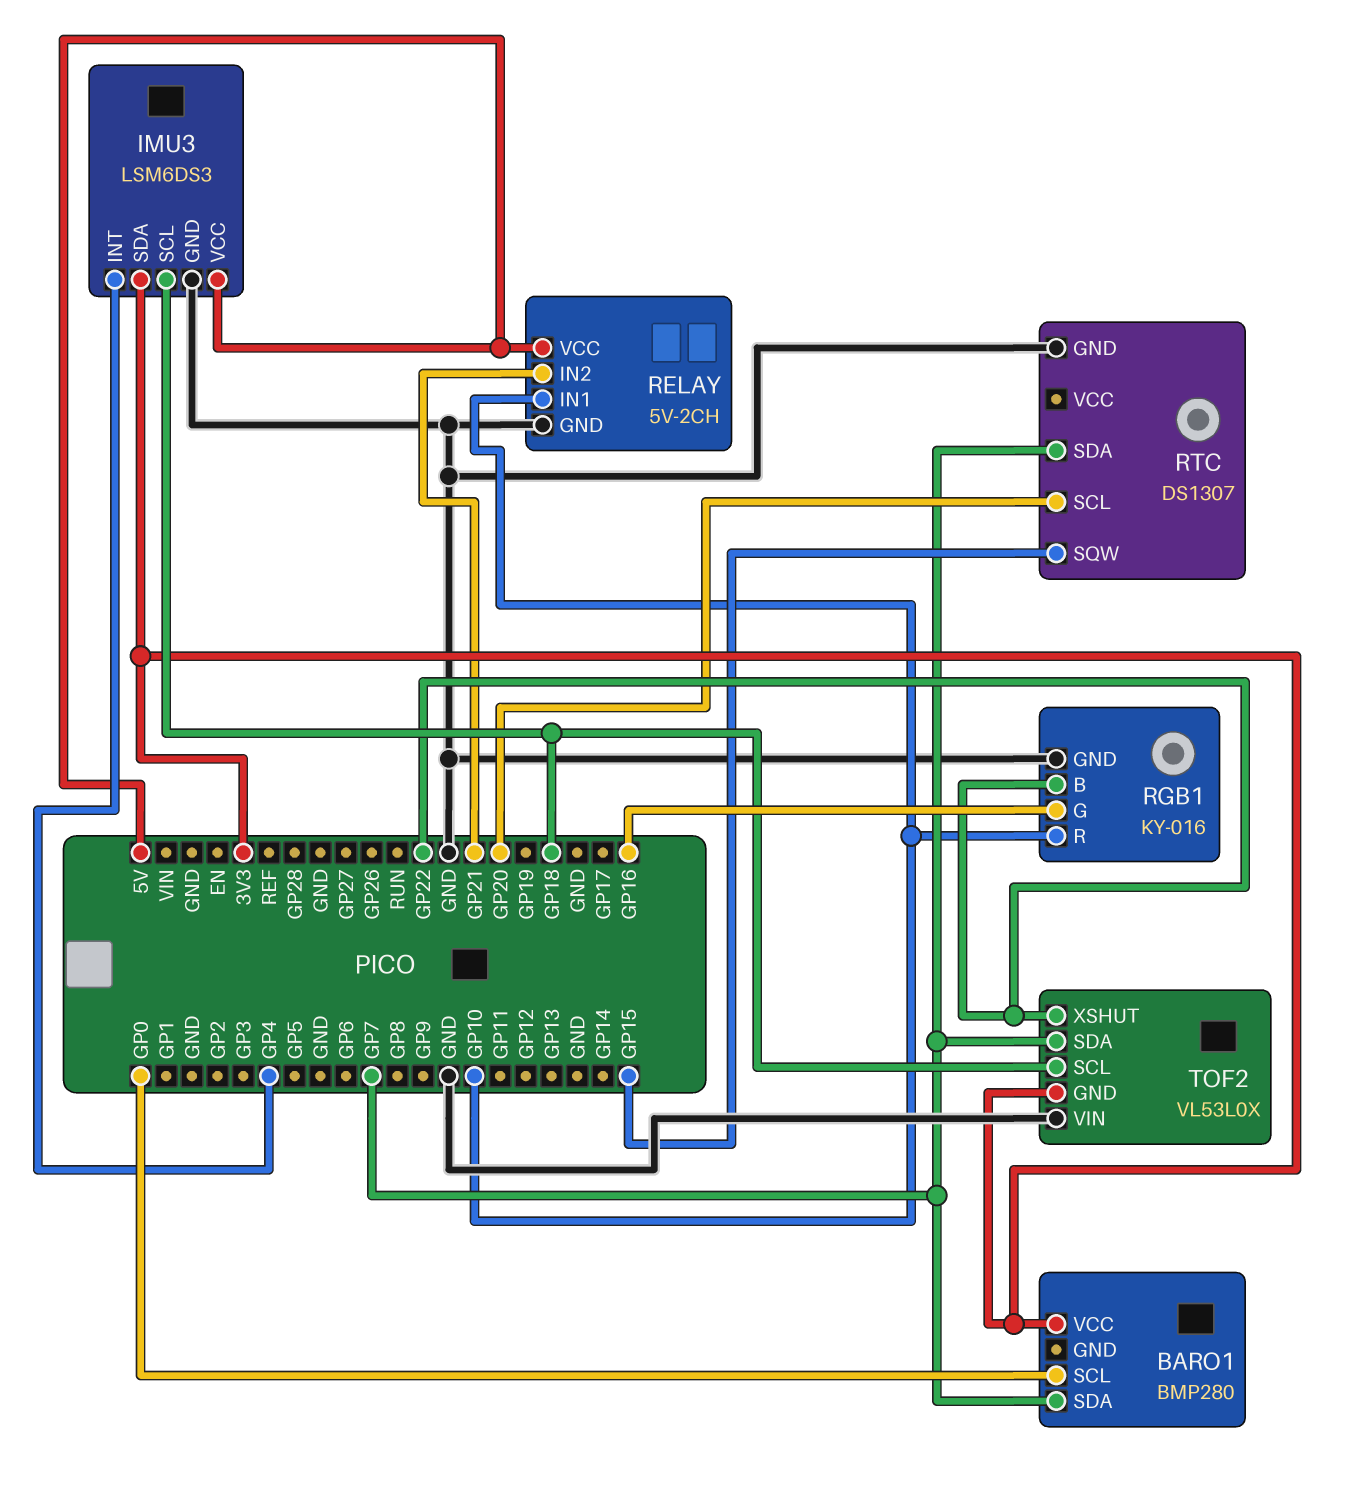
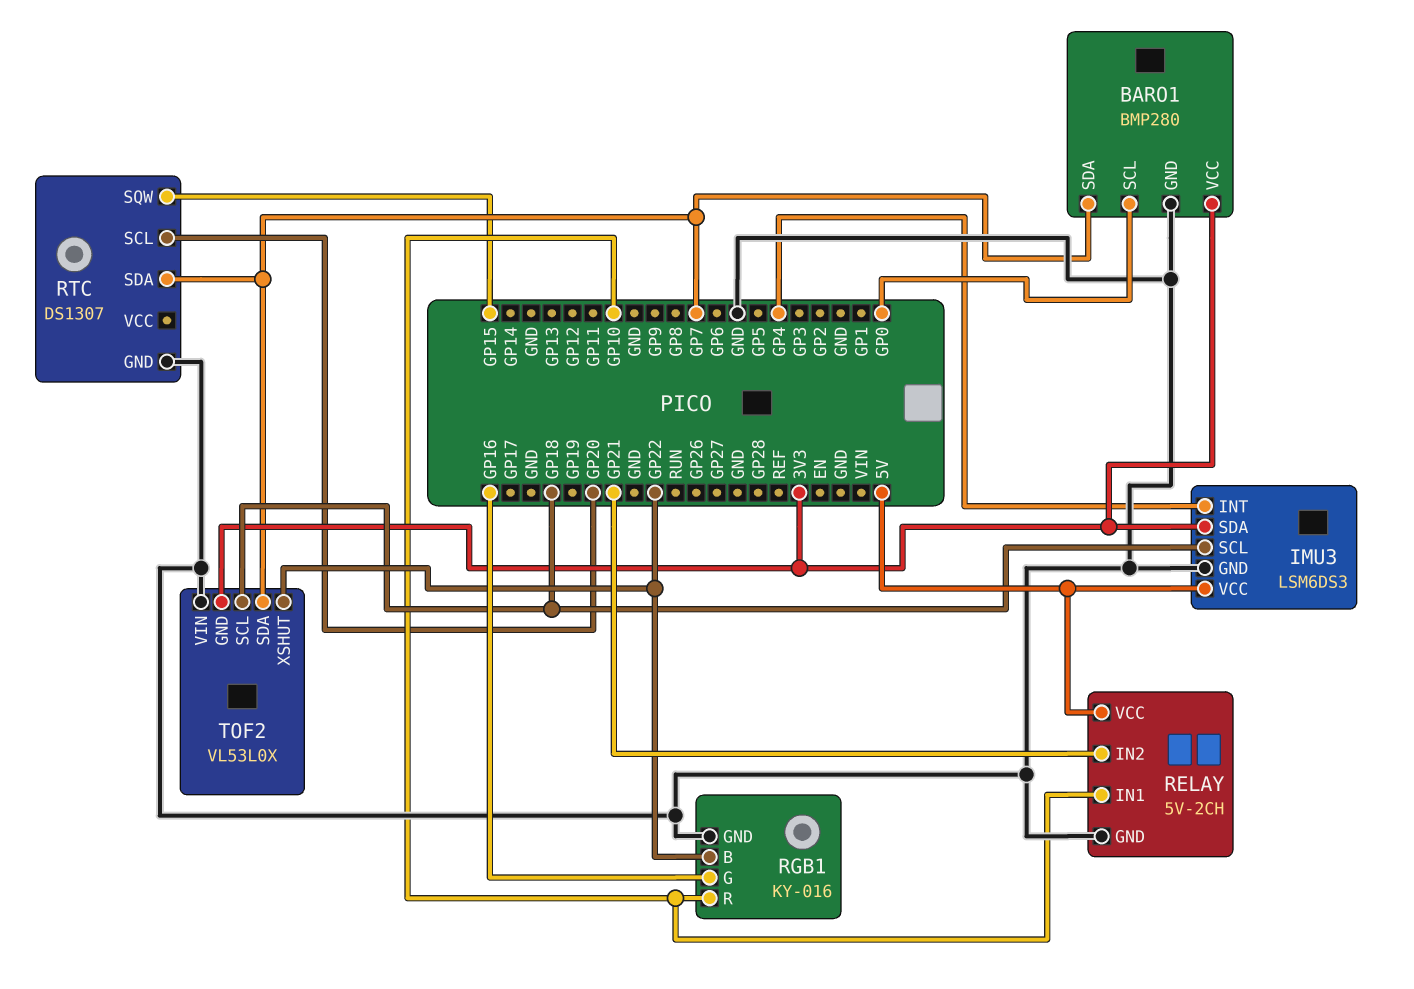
BARO1 pin GND: none -> GND

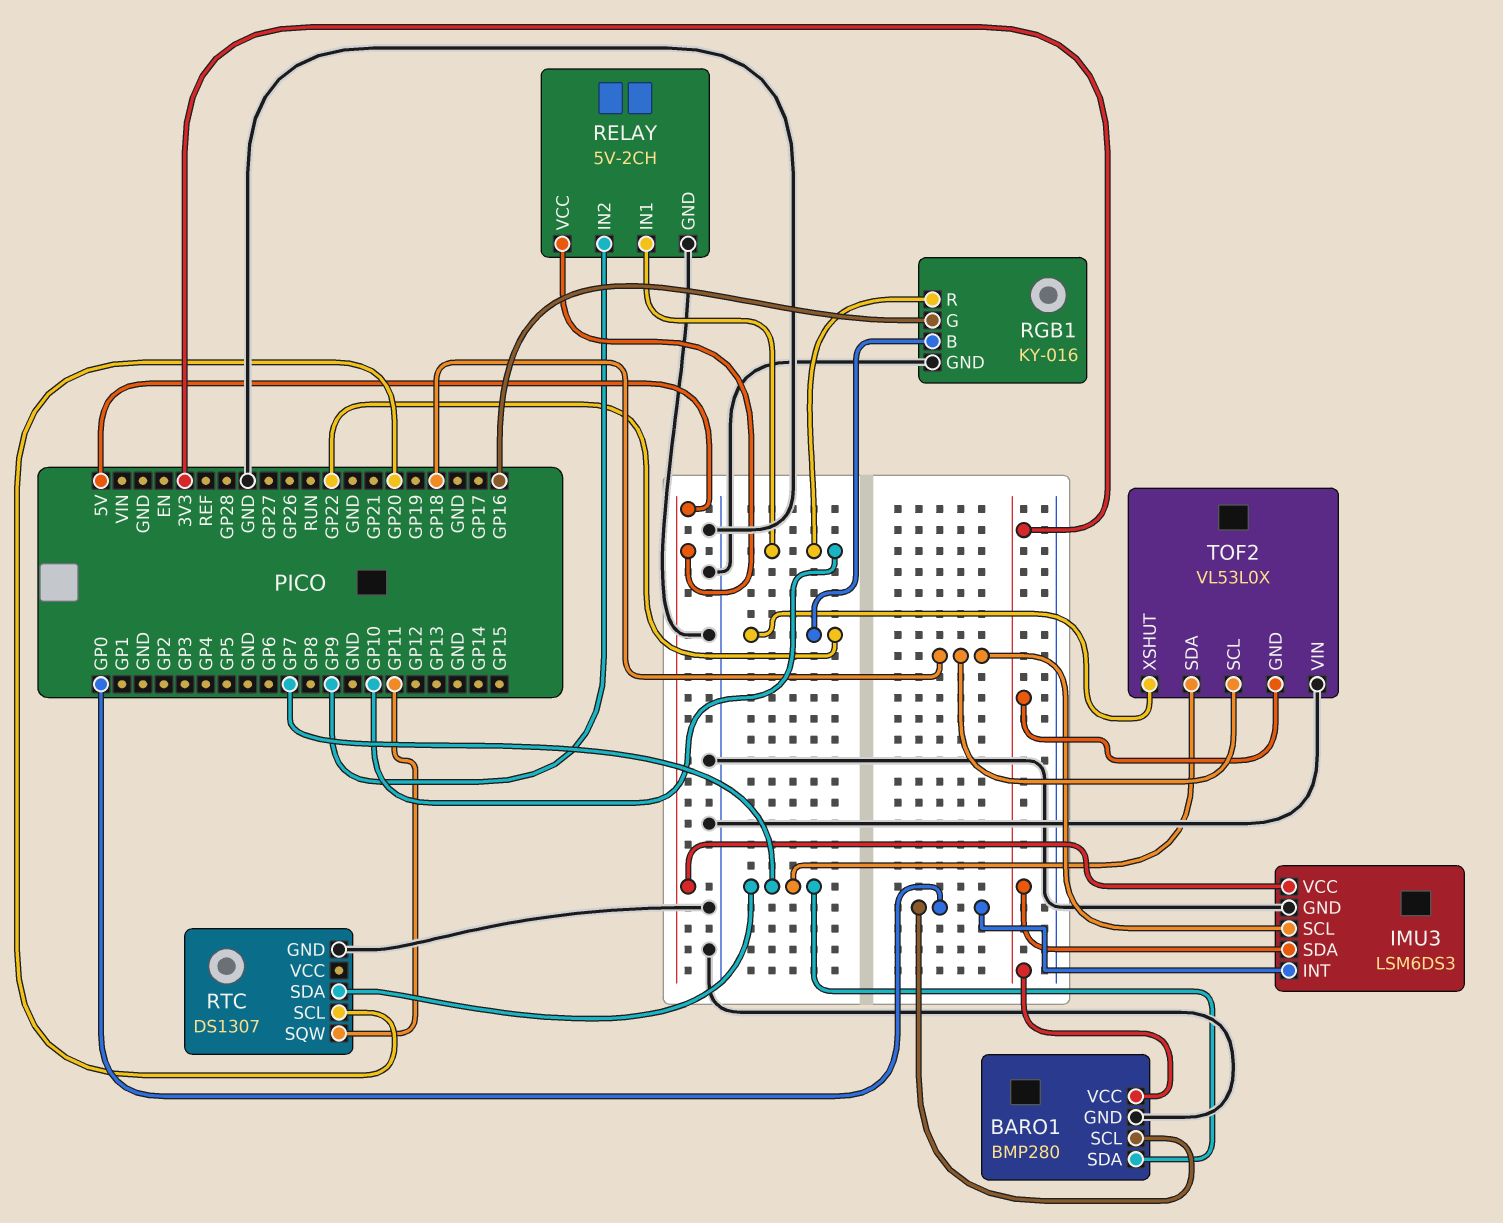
IMU3 pin INT: GP4 -> GP0
RELAY pin IN2: GP21 -> GP9
RTC pin SQW: GP15 -> GP11

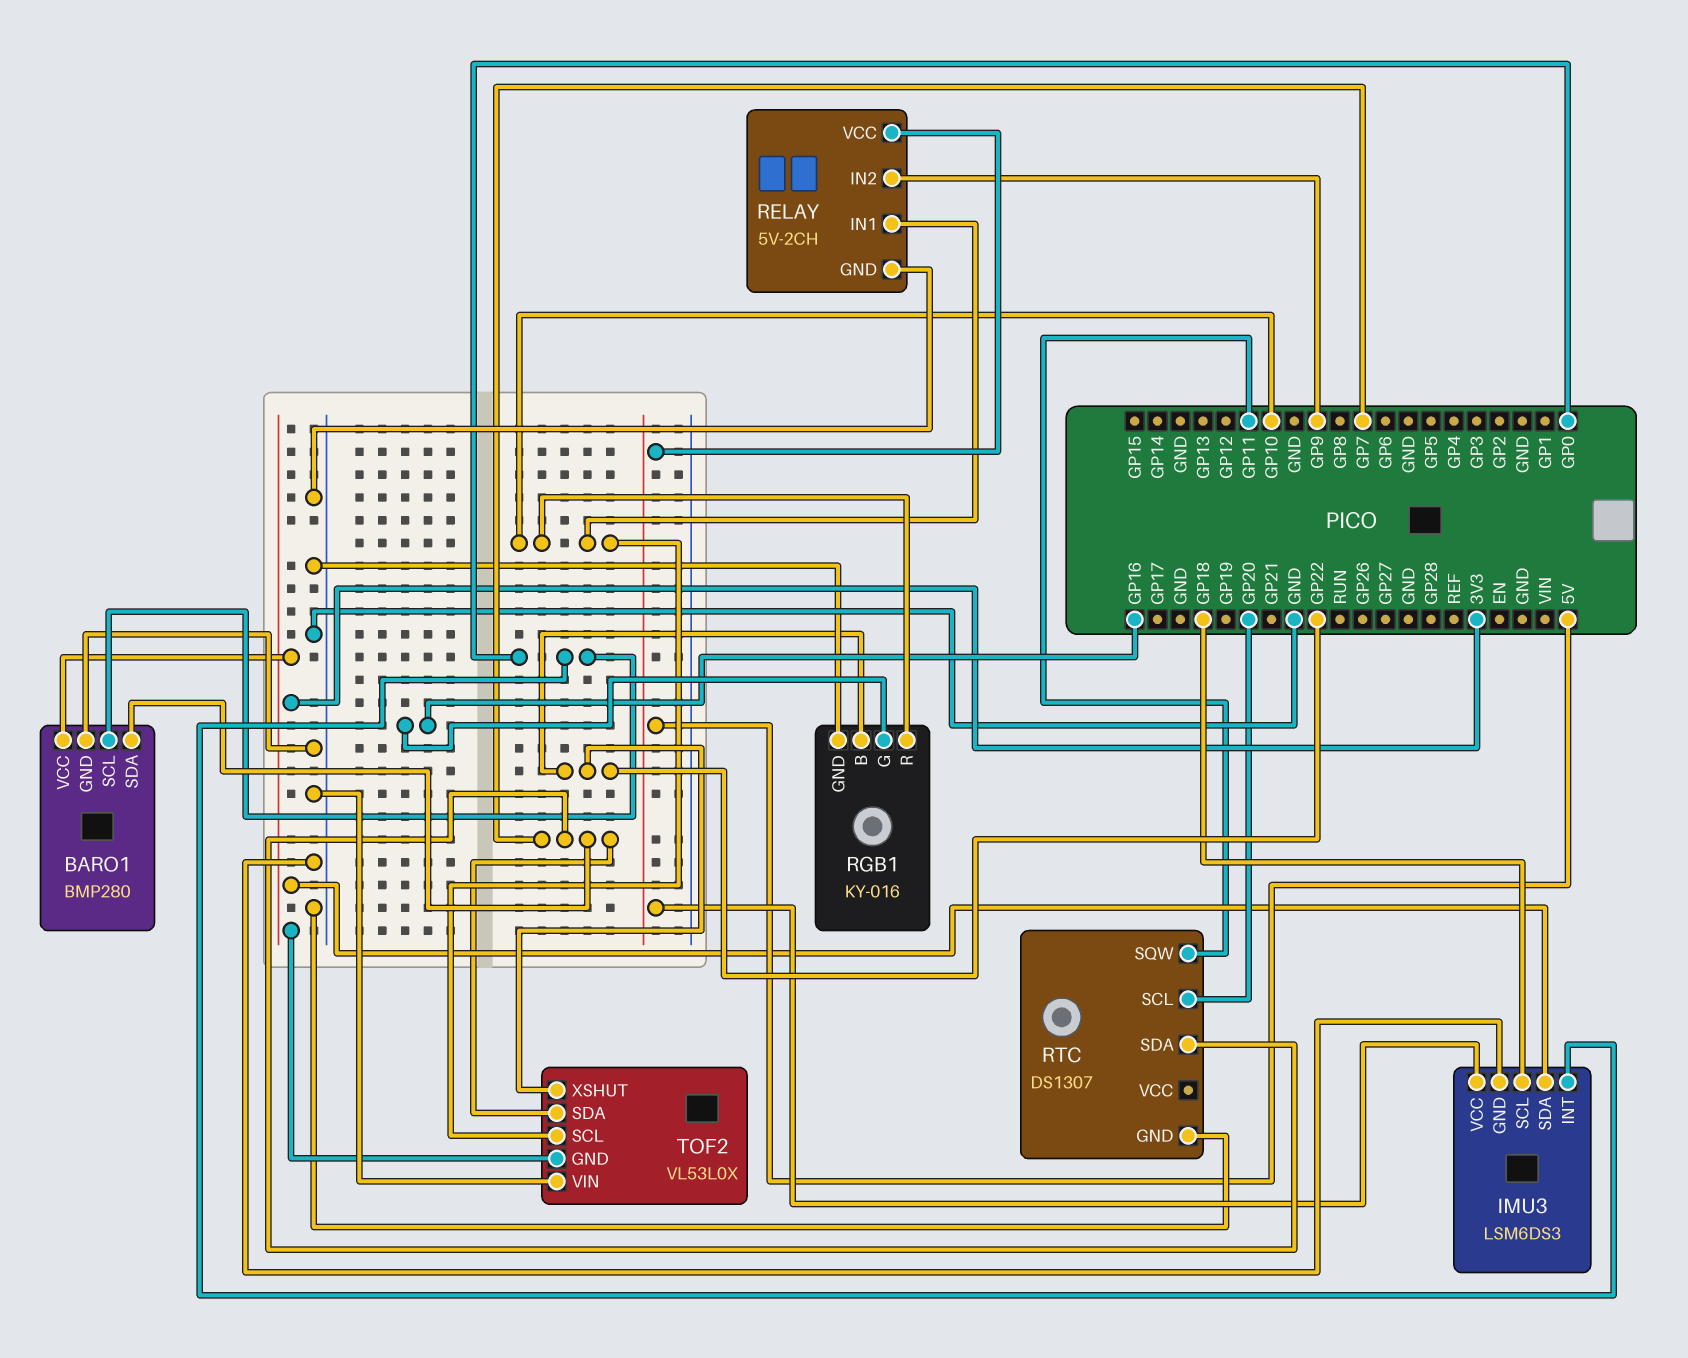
TOF2 pin SCL: GP18 -> GP10

